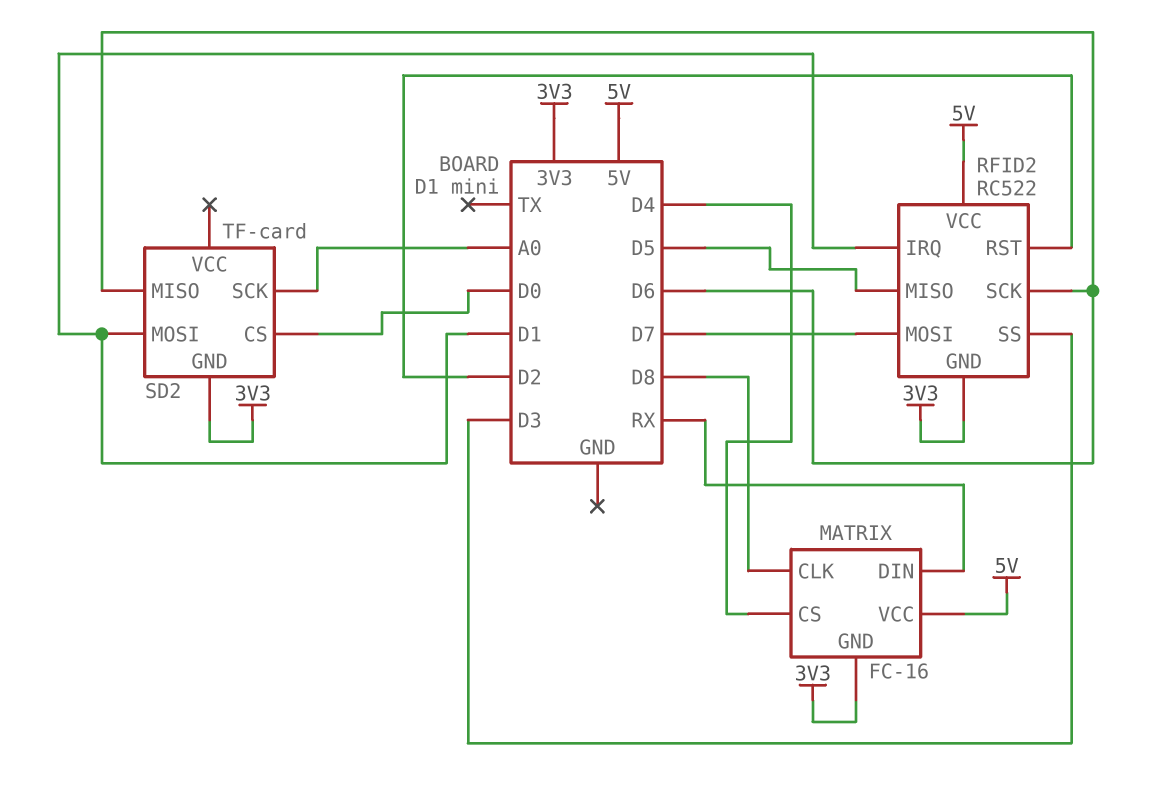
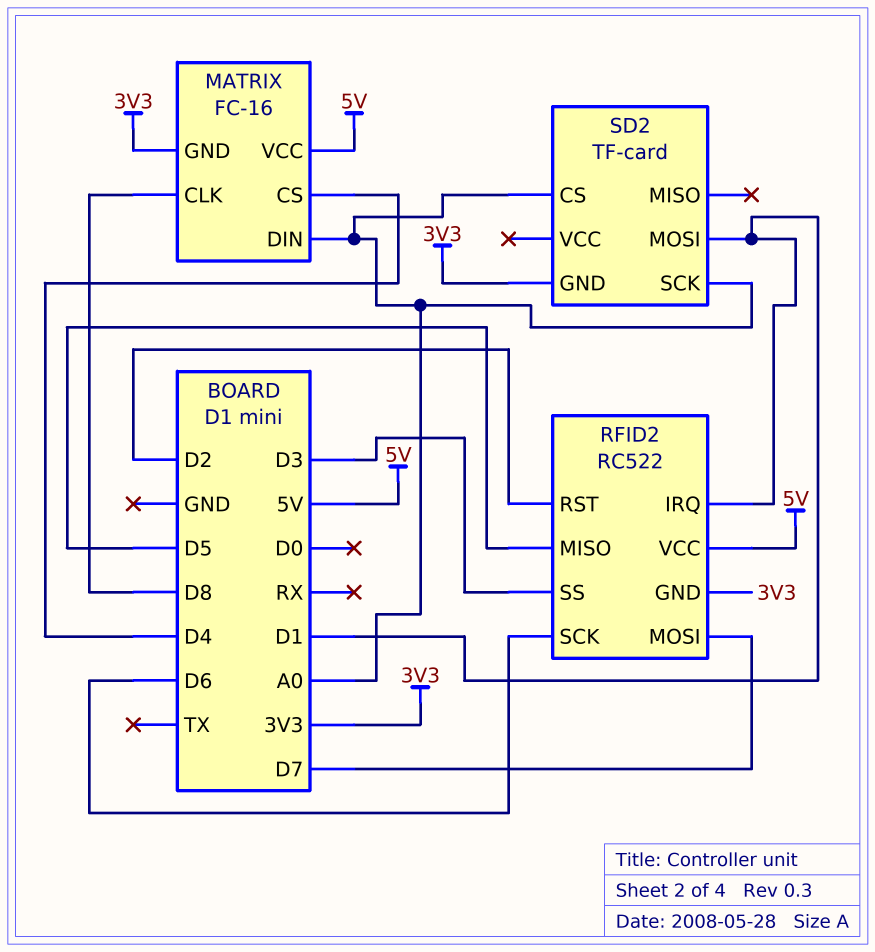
MATRIX pin DIN: RX -> A0
SD2 pin CS: D0 -> A0
SD2 pin MISO: D6 -> none

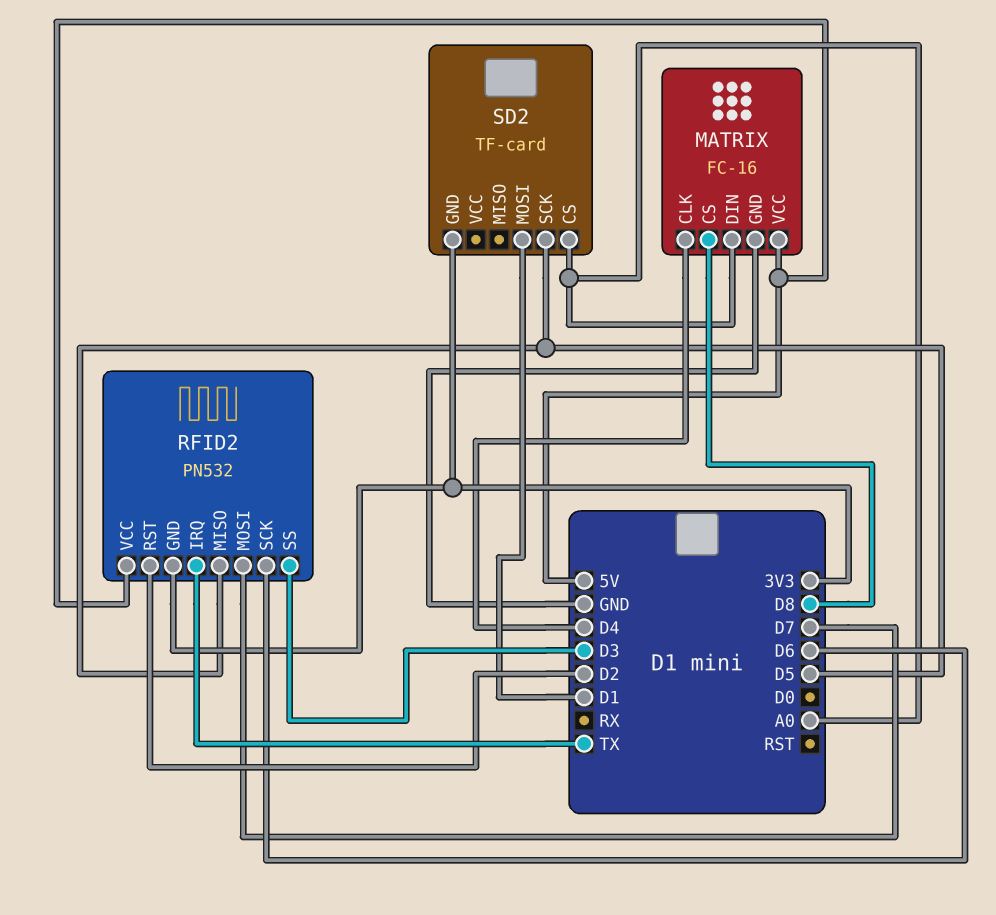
MATRIX pin CLK: D8 -> D4
MATRIX pin CS: D4 -> D8
MATRIX pin GND: 3V3 -> GND
RFID2: RC522 -> PN532
RFID2 pin IRQ: D1 -> TX
SD2 pin SCK: A0 -> D5

